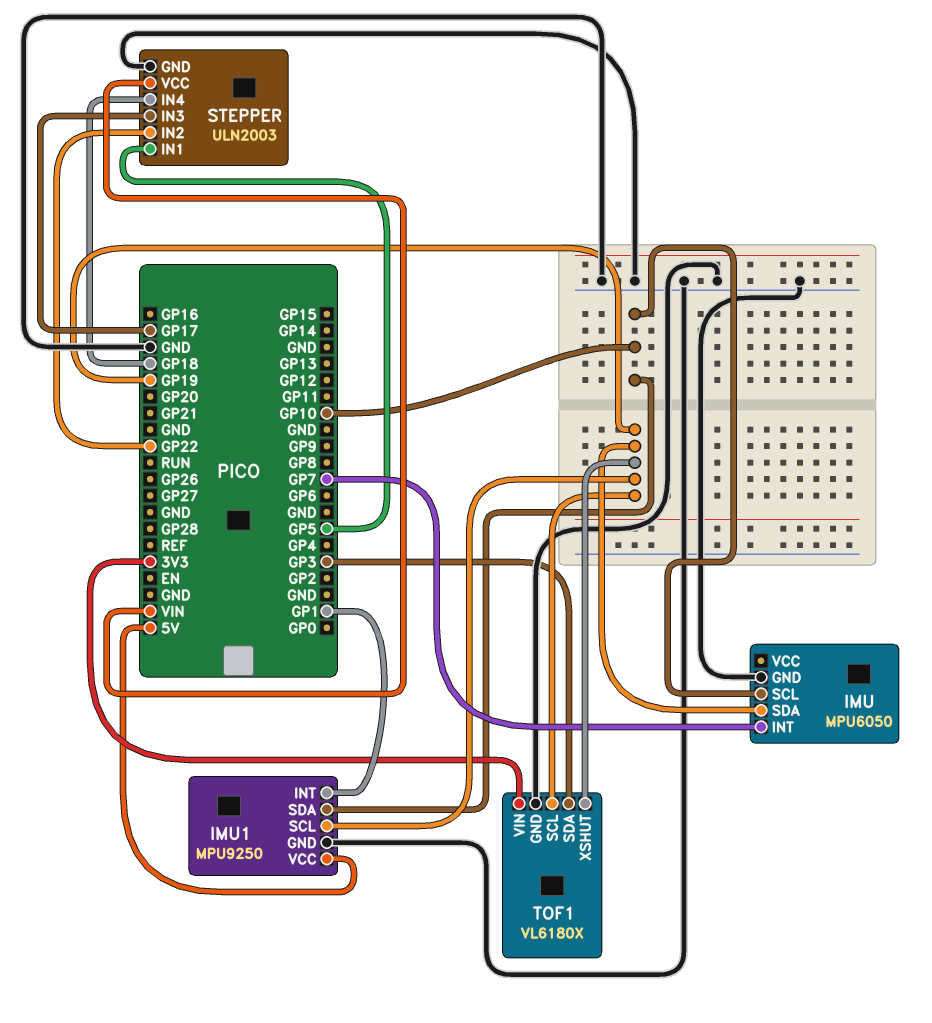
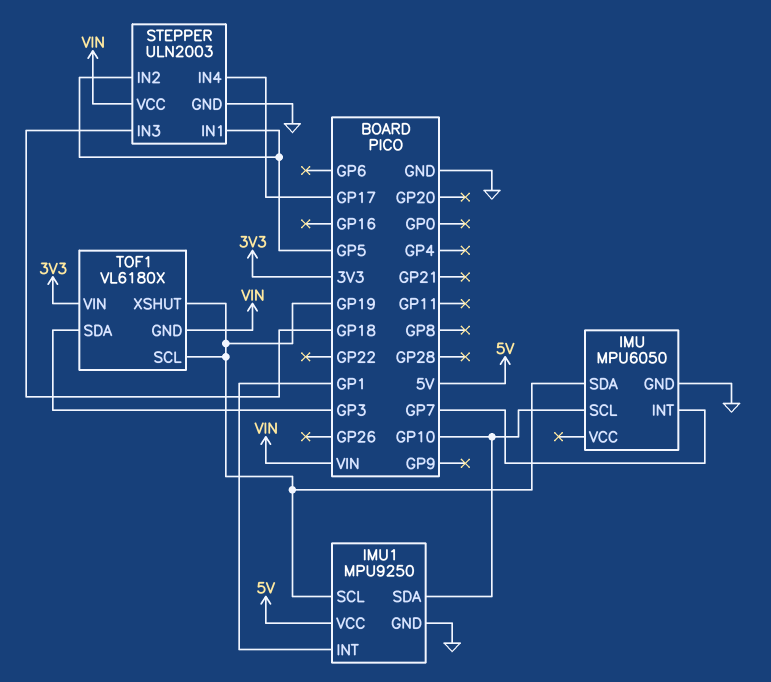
STEPPER pin IN2: GP22 -> GP5
STEPPER pin IN3: GP17 -> GP18
STEPPER pin IN4: GP18 -> GP17
TOF1 pin GND: GND -> VIN

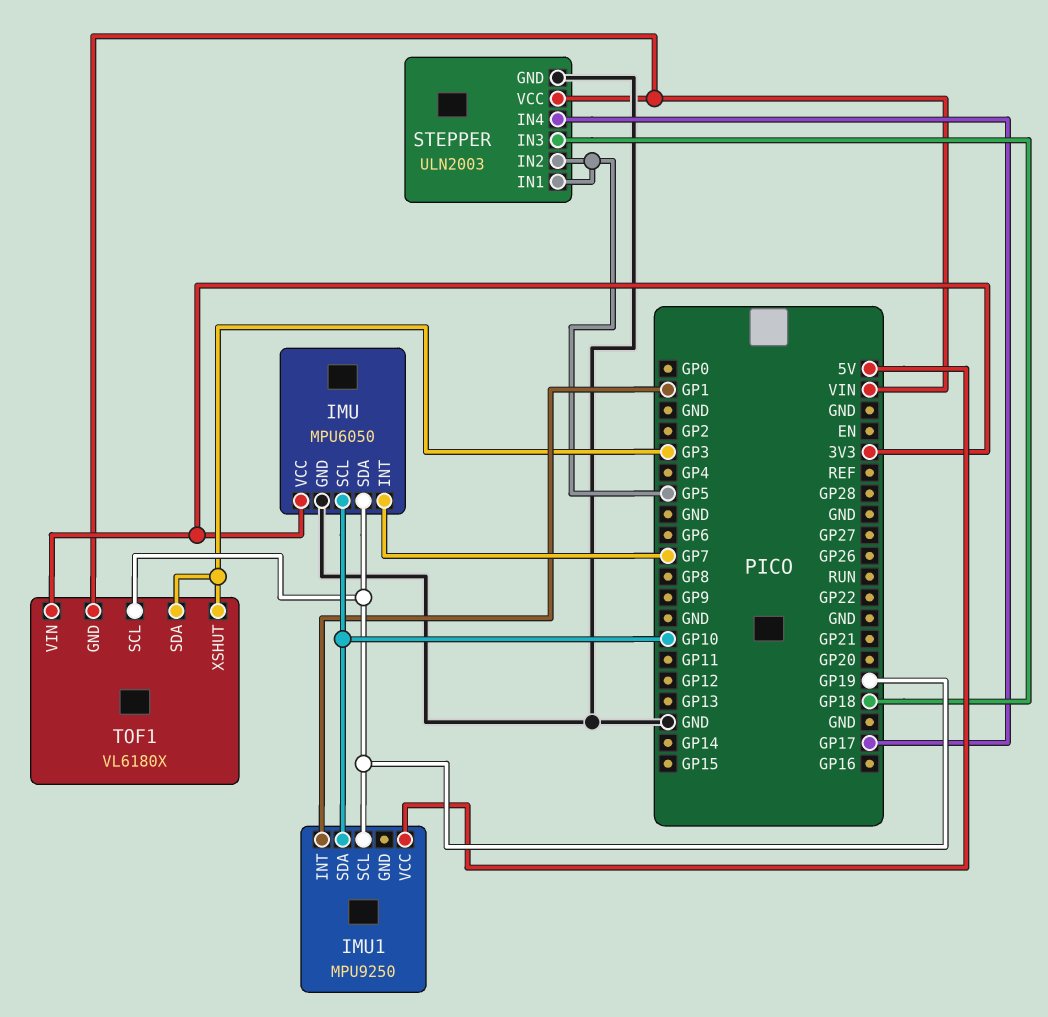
IMU pin VCC: none -> 3V3
IMU1 pin GND: GND -> none
TOF1 pin XSHUT: GP19 -> GP3

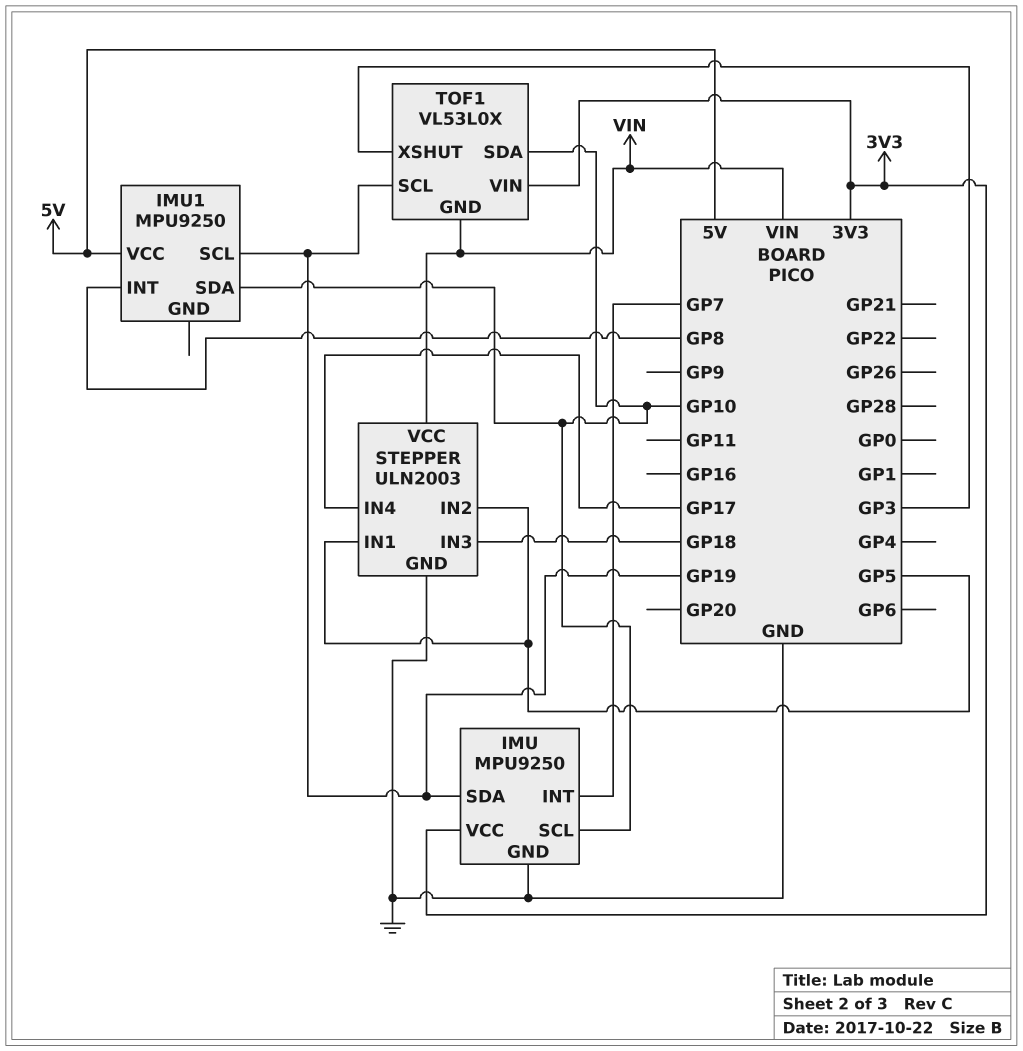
IMU: MPU6050 -> MPU9250
IMU1 pin INT: GP1 -> GP8
TOF1: VL6180X -> VL53L0X
TOF1 pin SDA: GP3 -> GP10

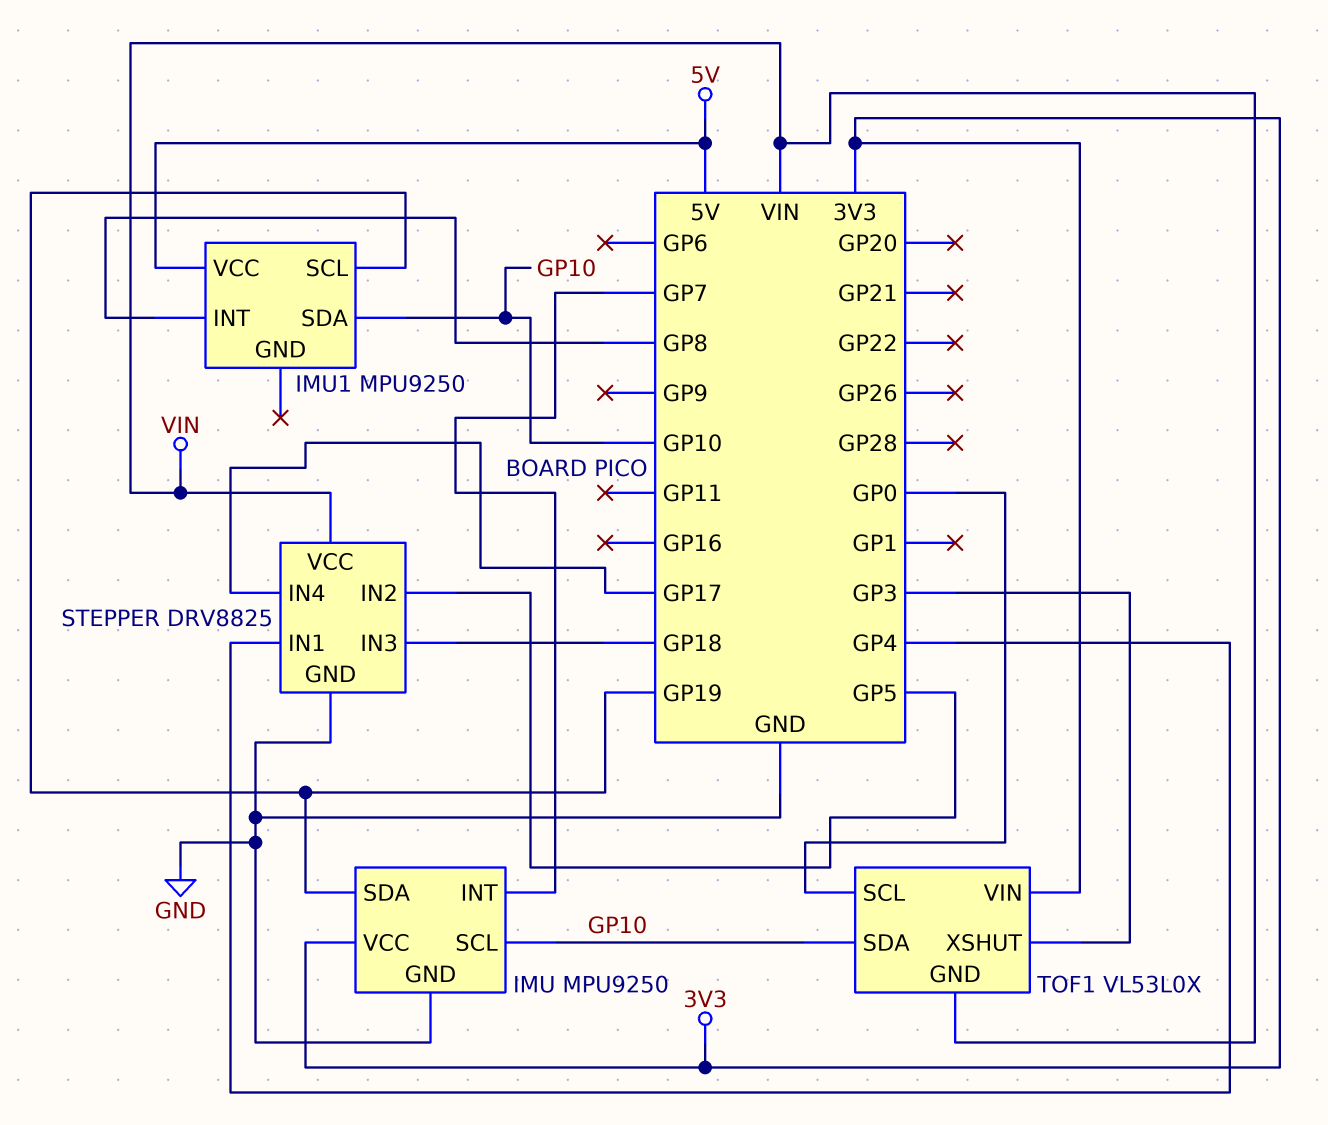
STEPPER: ULN2003 -> DRV8825
STEPPER pin IN1: GP5 -> GP4
TOF1 pin SCL: GP19 -> GP0

